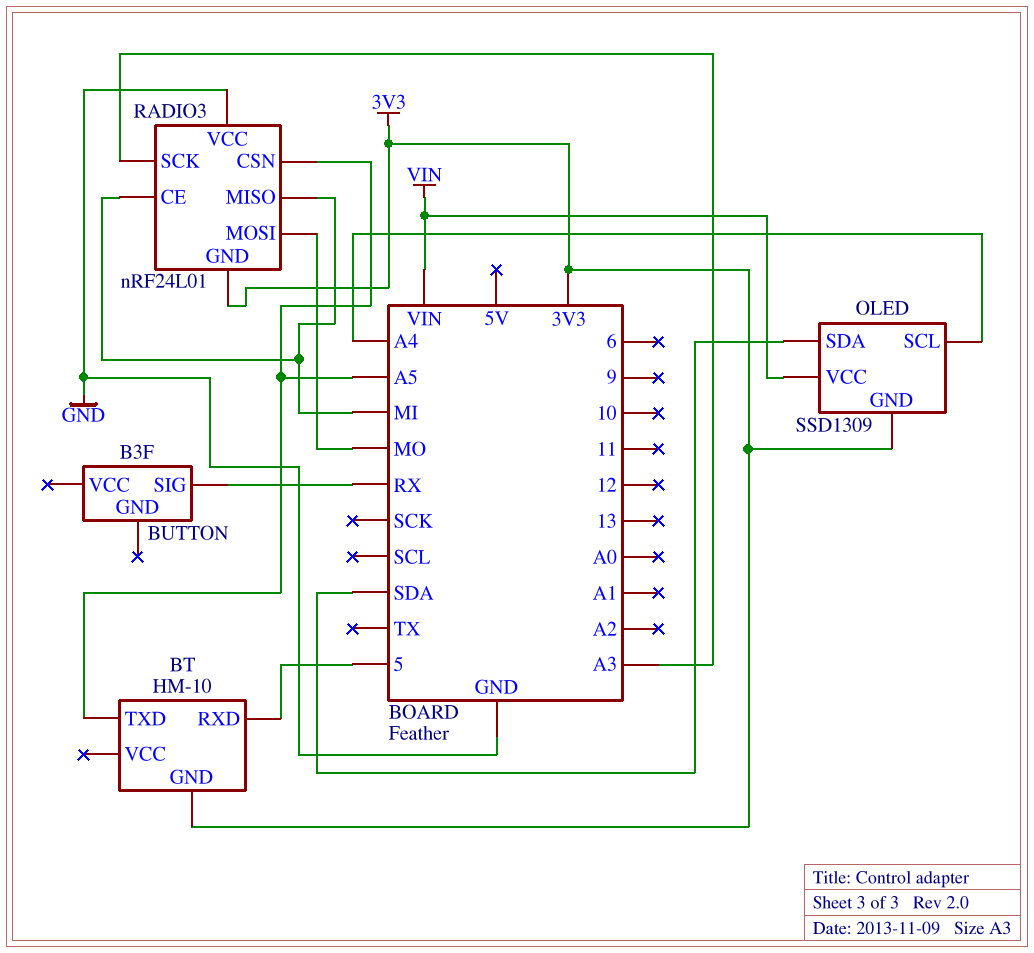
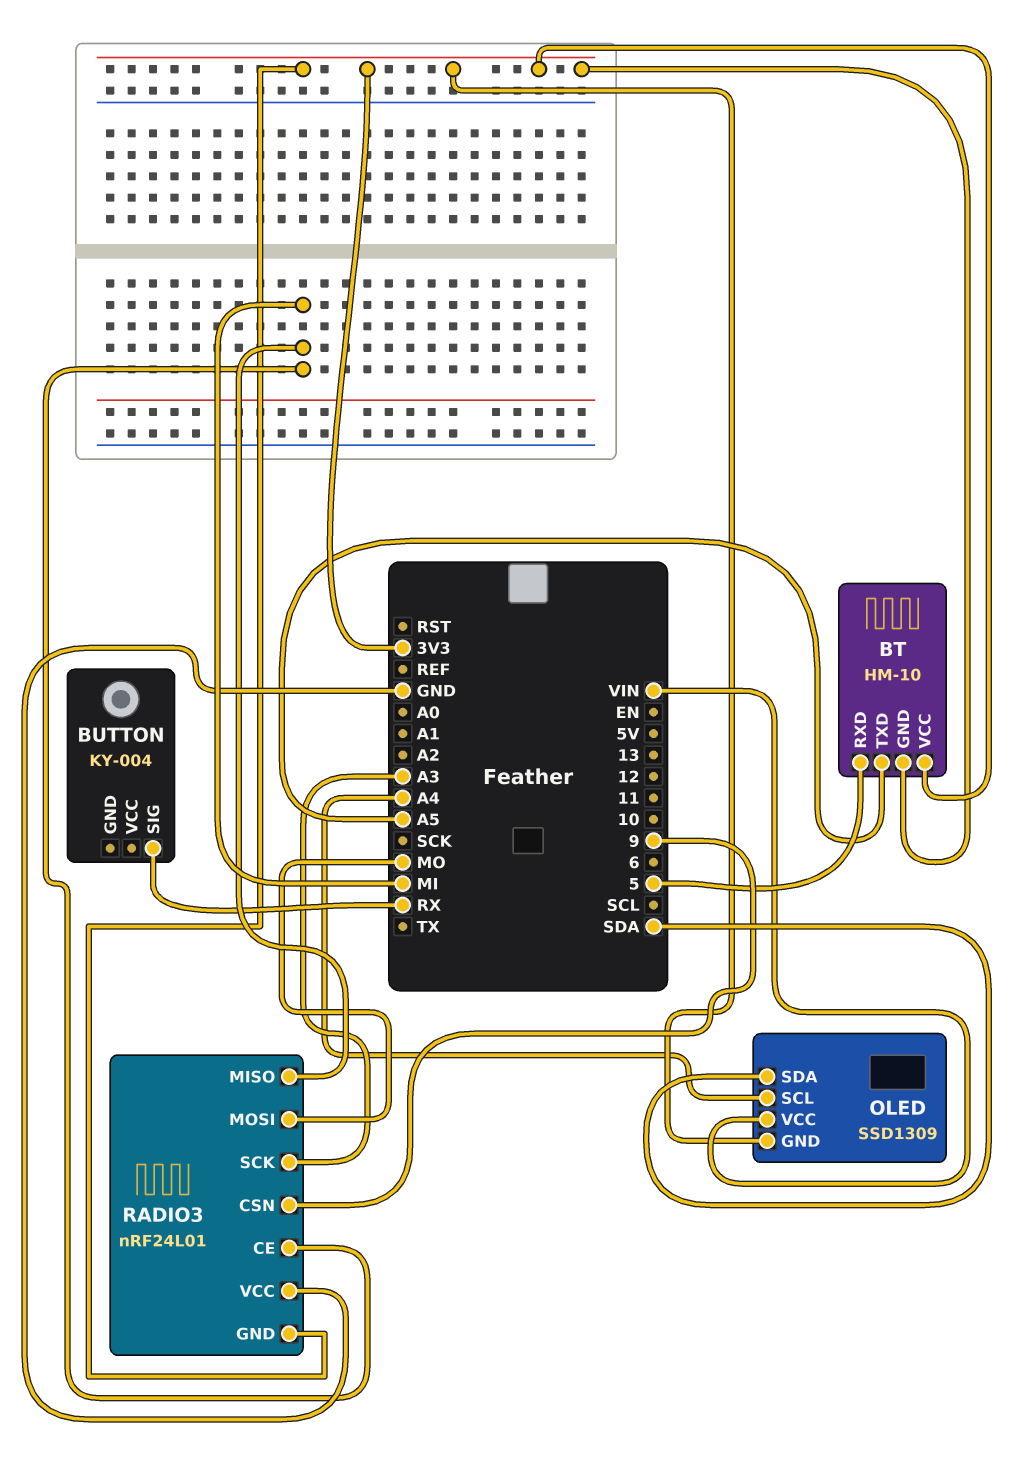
BT pin VCC: none -> 3V3
BUTTON: B3F -> KY-004
RADIO3 pin CSN: A5 -> 9

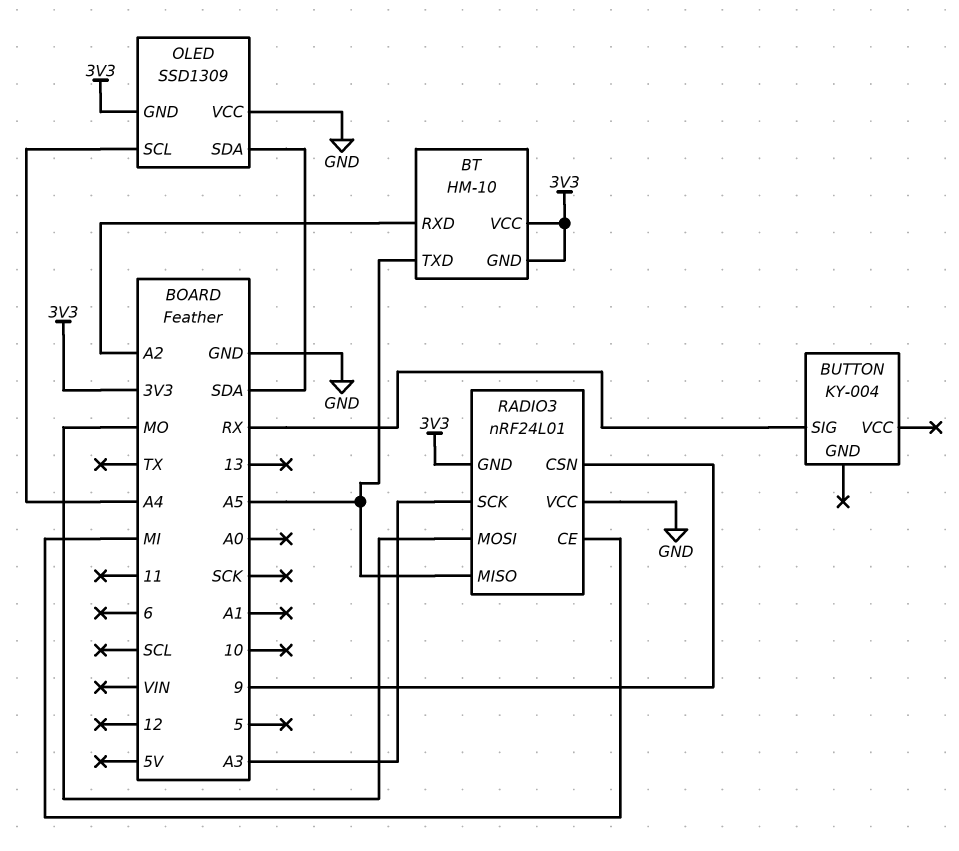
BT pin RXD: 5 -> A2
OLED pin VCC: VIN -> GND
RADIO3 pin MISO: MI -> A5

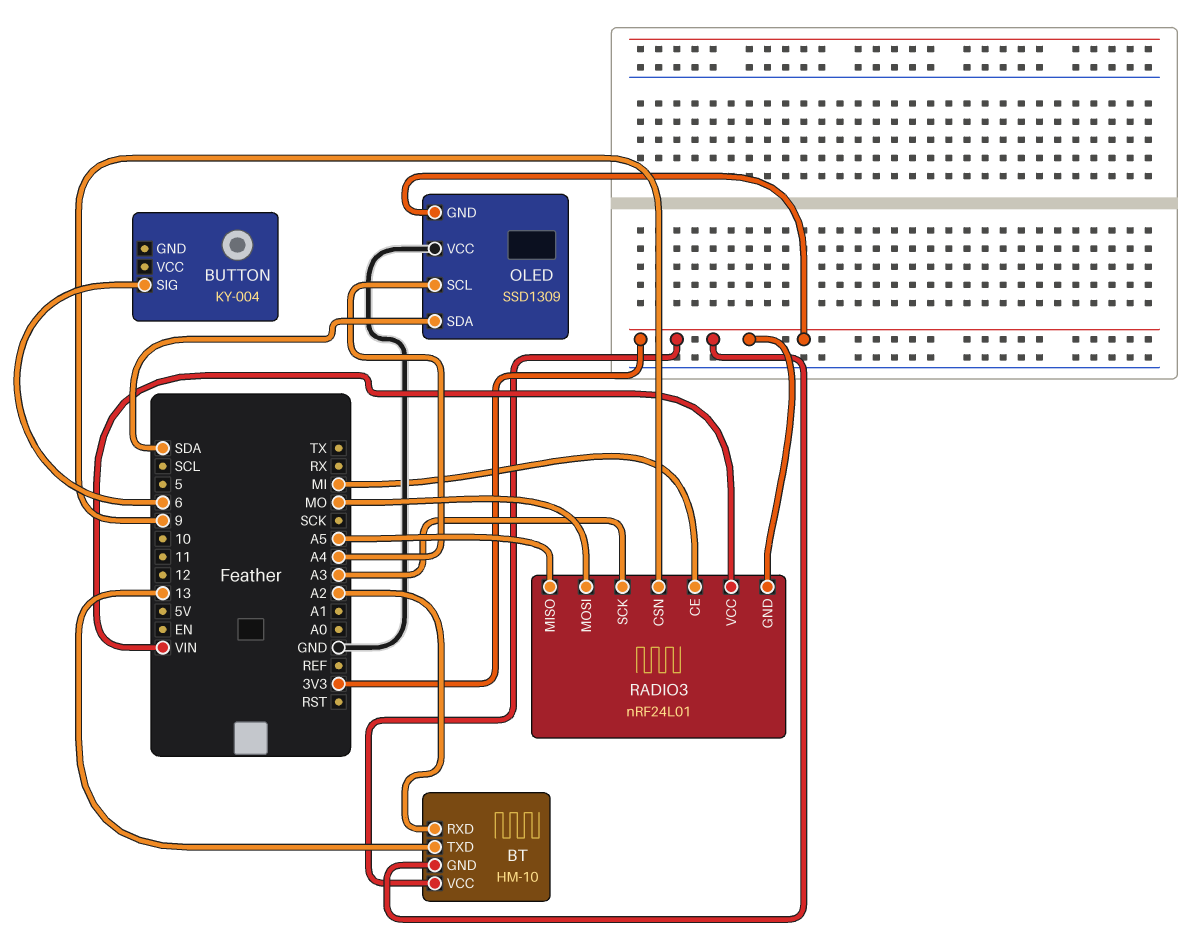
BT pin TXD: A5 -> 13
BUTTON pin SIG: RX -> 6
RADIO3 pin VCC: GND -> VIN

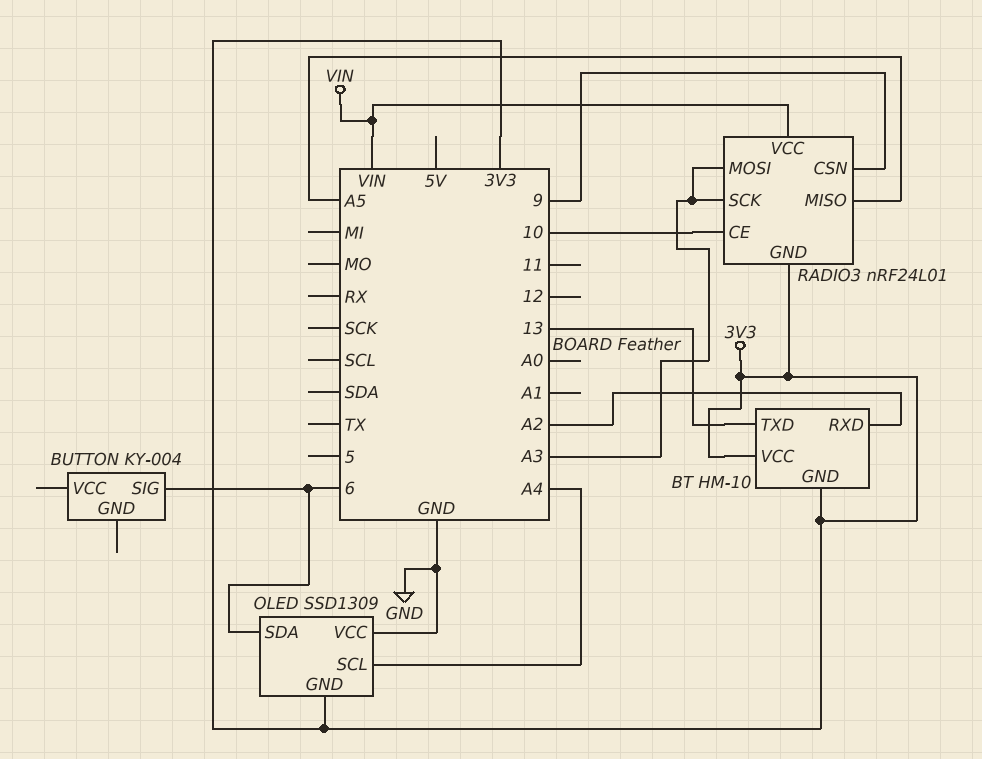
OLED pin SDA: SDA -> 6
RADIO3 pin CE: MI -> 10
RADIO3 pin MOSI: MO -> A3

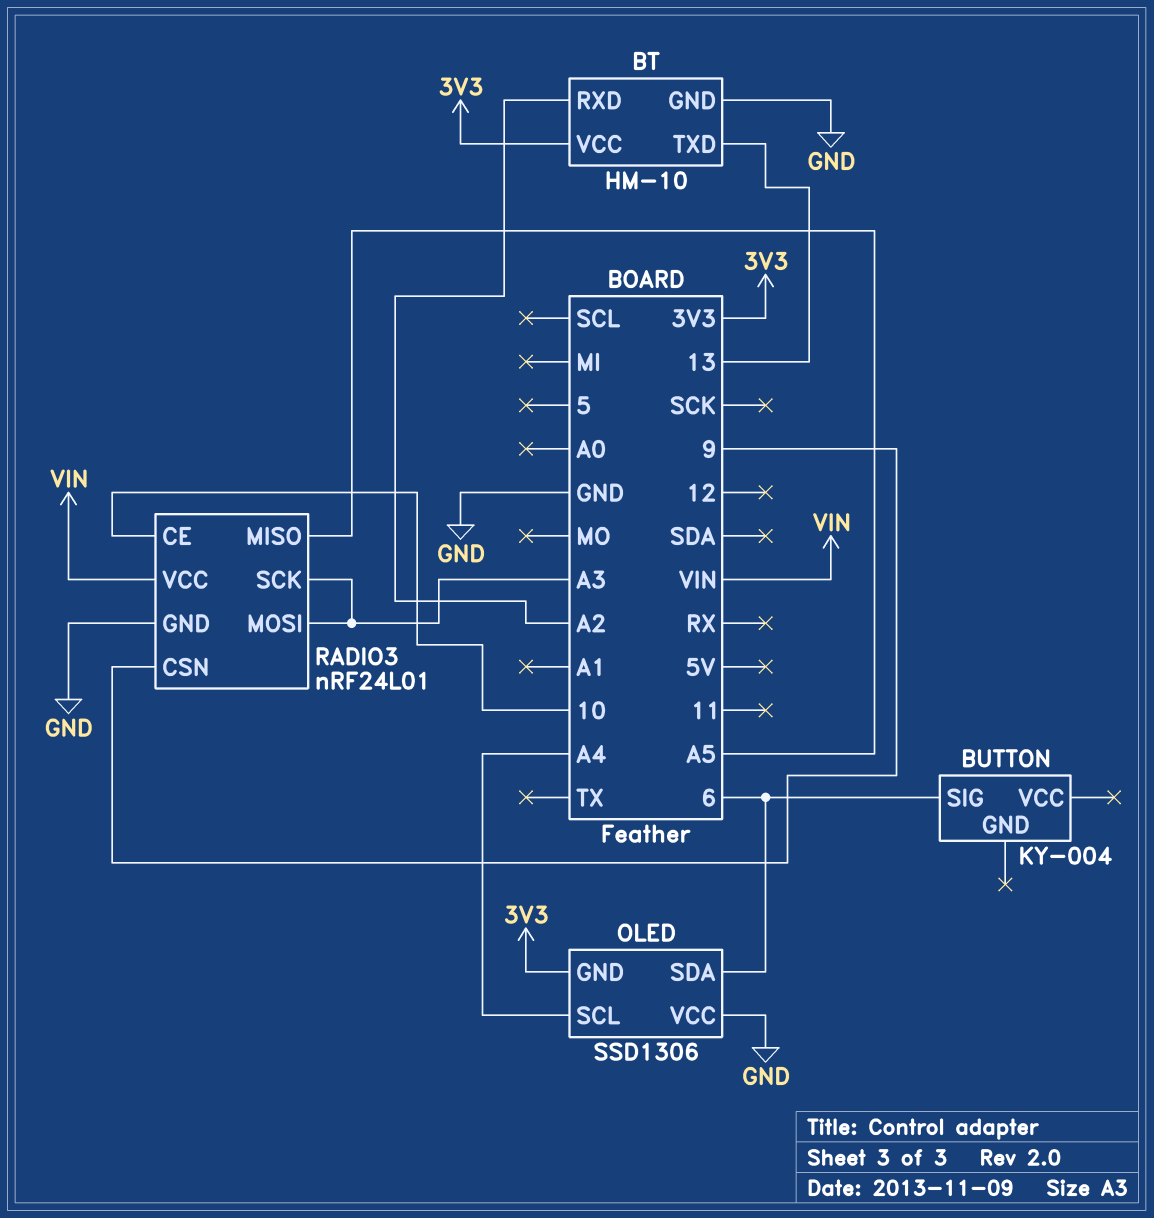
BT pin GND: 3V3 -> GND
OLED: SSD1309 -> SSD1306
RADIO3 pin GND: 3V3 -> GND

